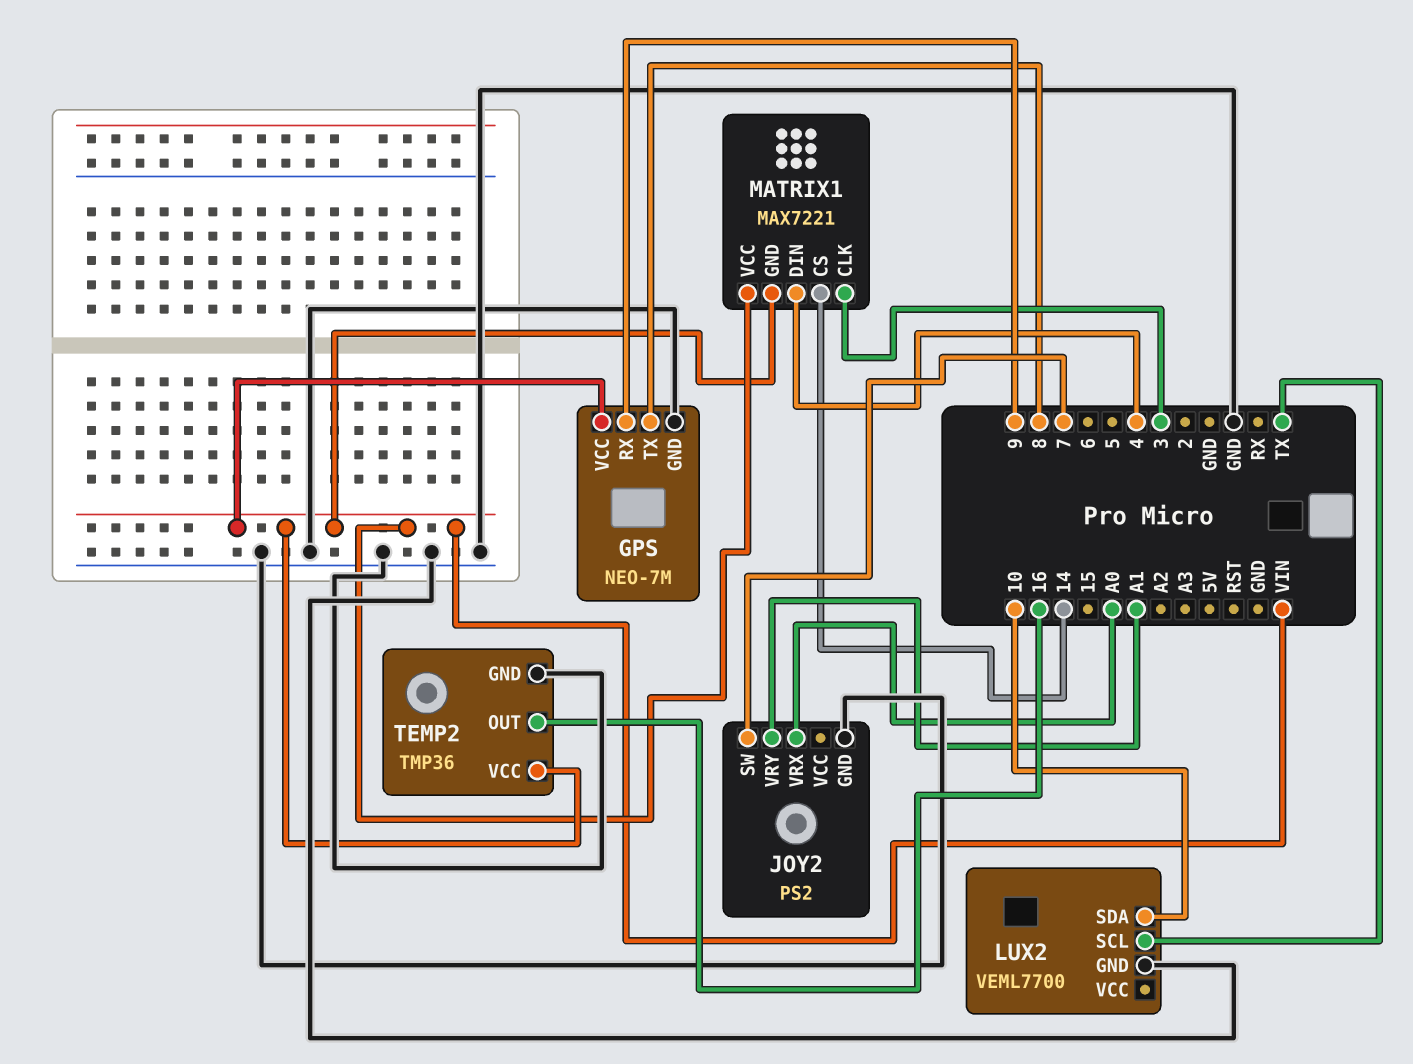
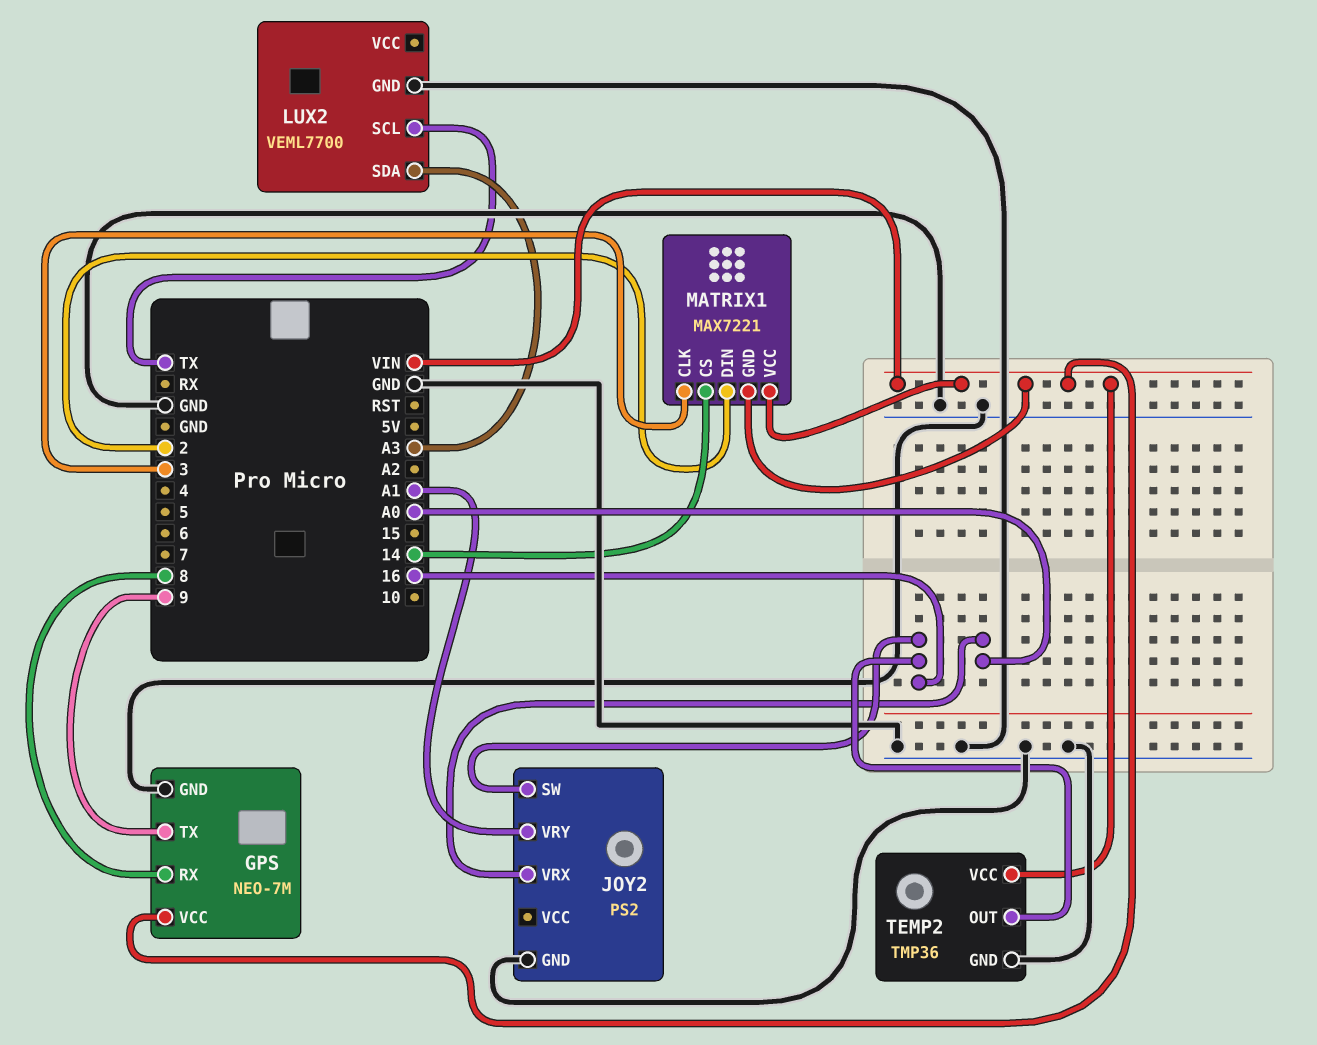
GPS pin RX: 9 -> 8
GPS pin TX: 8 -> 9
JOY2 pin SW: 7 -> 16
LUX2 pin SDA: 10 -> A3
MATRIX1 pin DIN: 4 -> 2

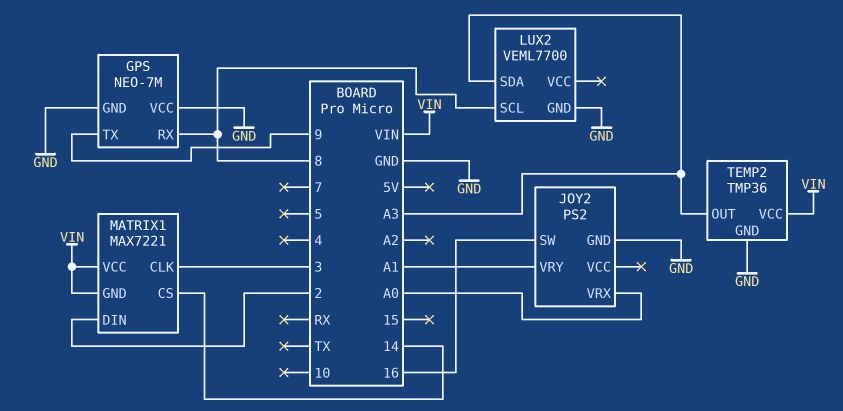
GPS pin VCC: VIN -> GND
LUX2 pin SCL: TX -> 8
TEMP2 pin OUT: 16 -> A3

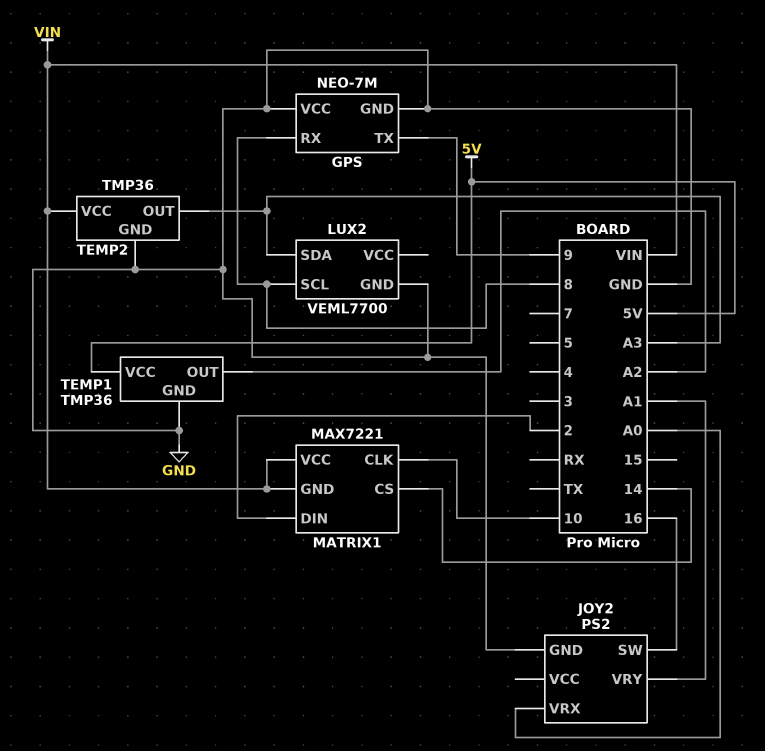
MATRIX1 pin CLK: 3 -> 10
TEMP1: none -> TMP36
TEMP1 pin GND: none -> GND
TEMP1 pin OUT: none -> A2
TEMP1 pin VCC: none -> 5V

